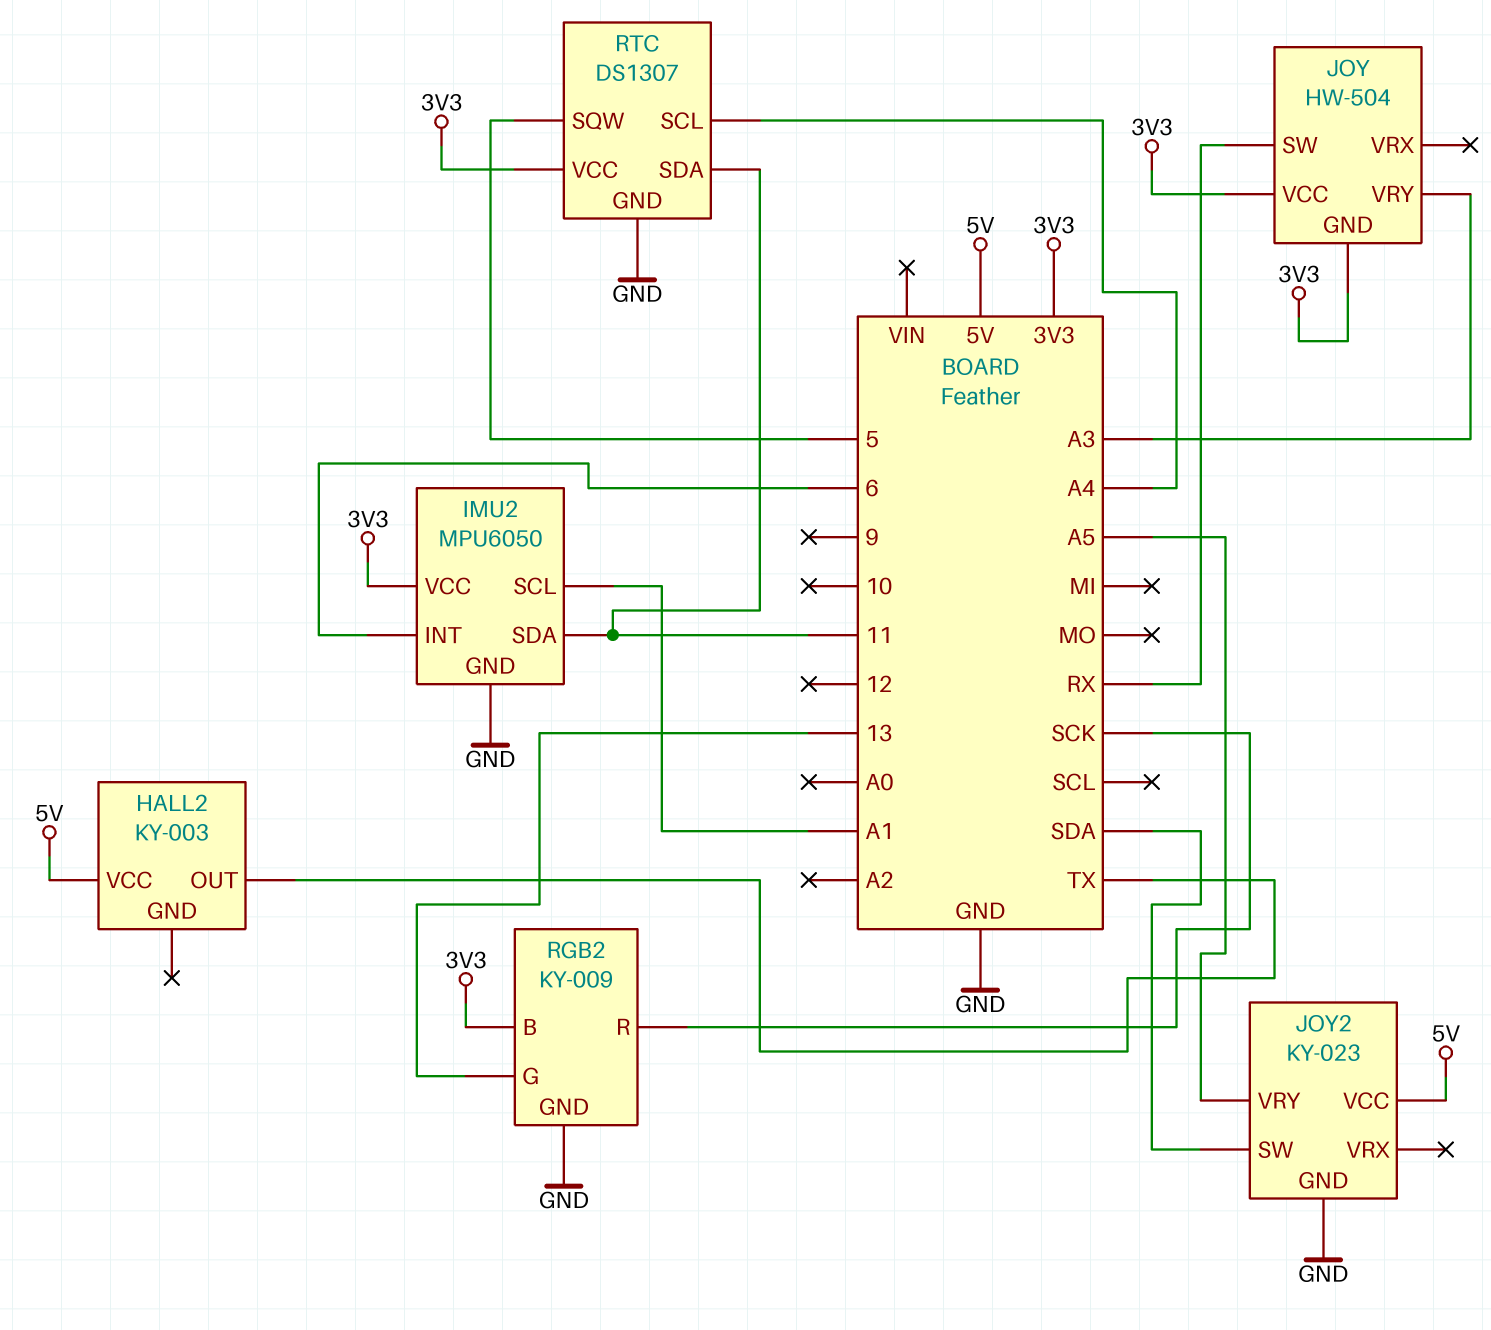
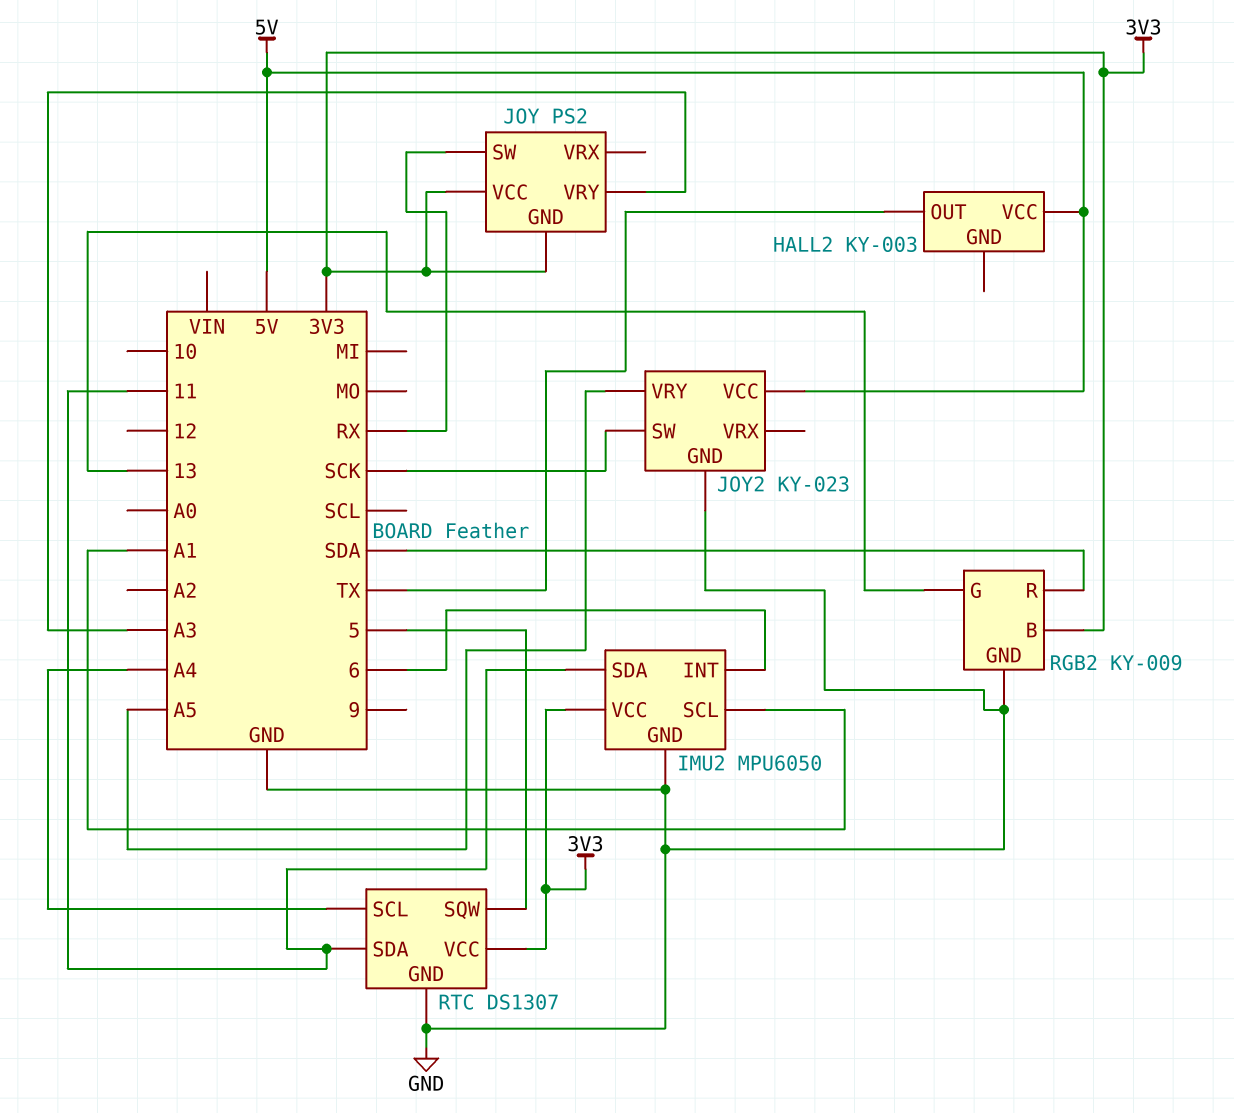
JOY: HW-504 -> PS2
JOY2 pin SW: SDA -> SCK
RGB2 pin R: SCK -> SDA

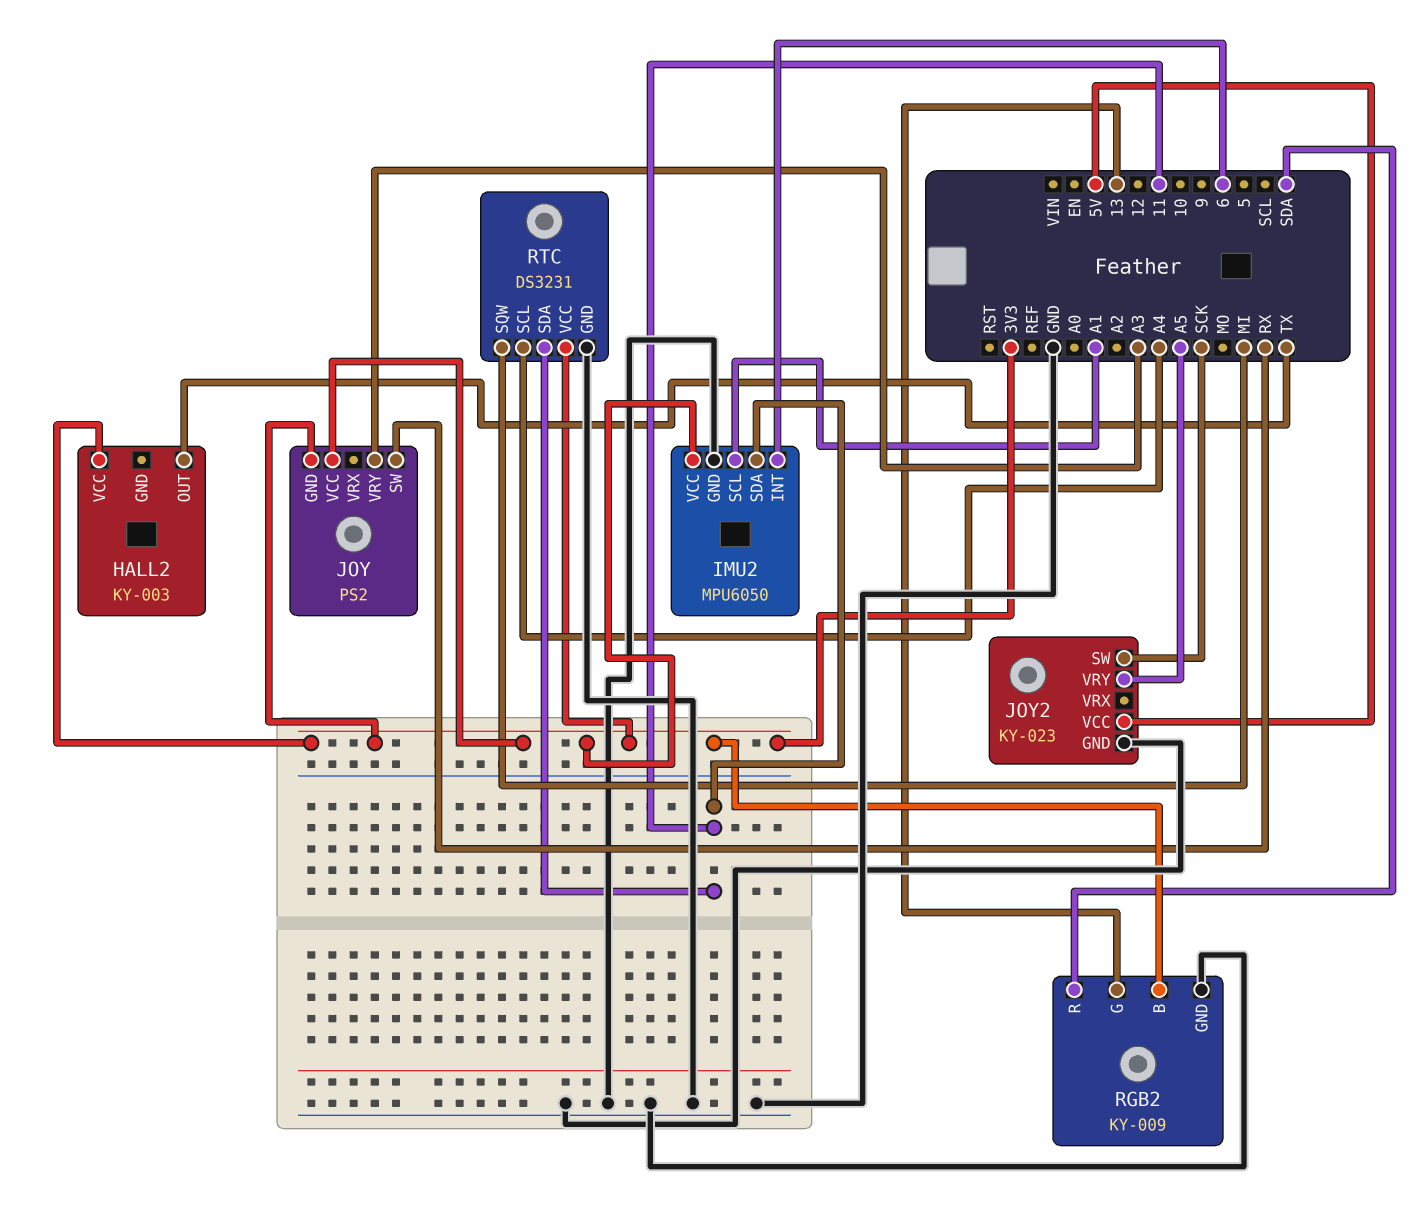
HALL2 pin VCC: 5V -> 3V3
RTC: DS1307 -> DS3231
RTC pin SQW: 5 -> MI

